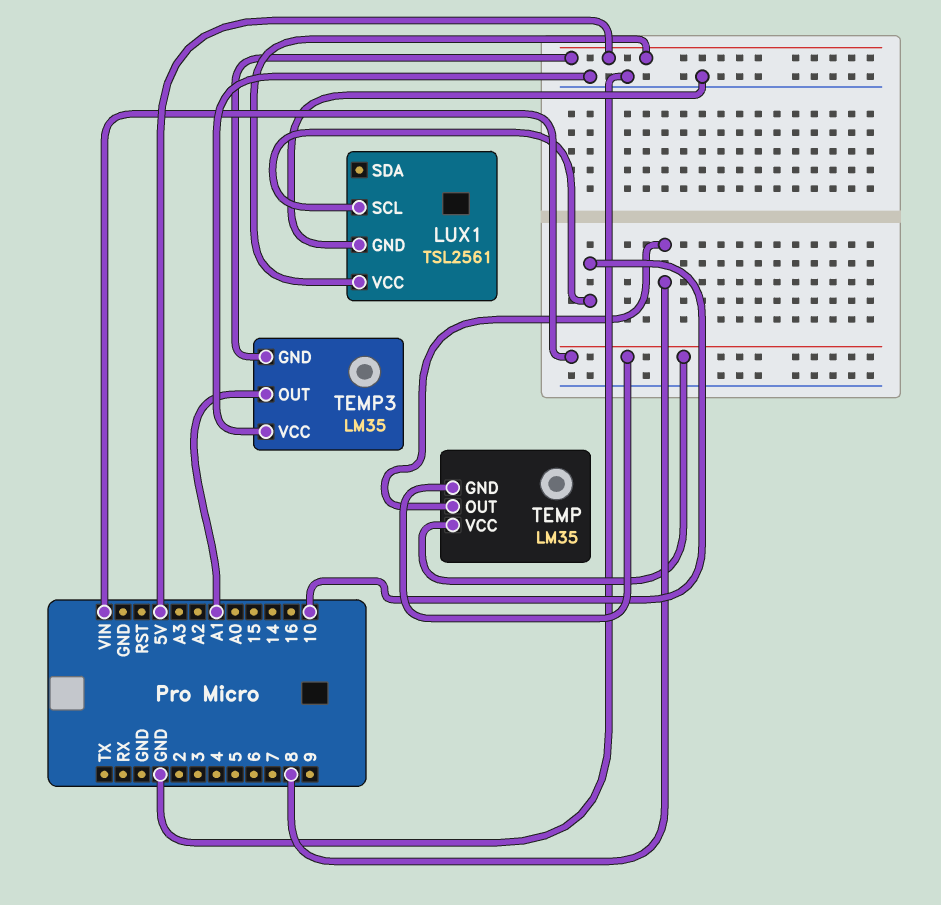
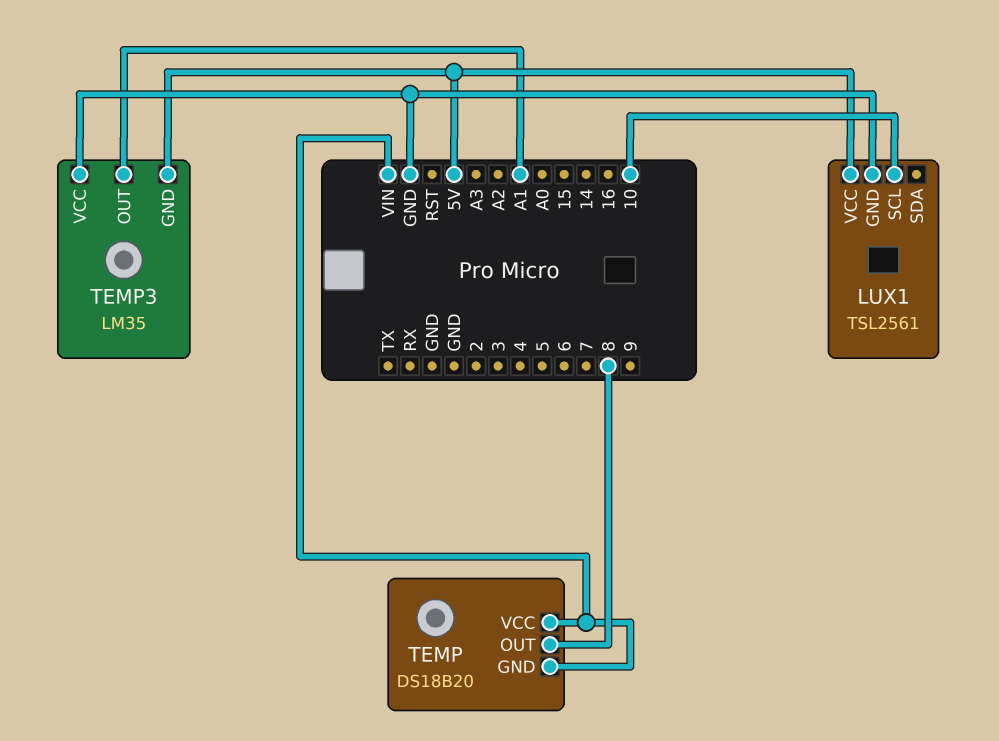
TEMP: LM35 -> DS18B20

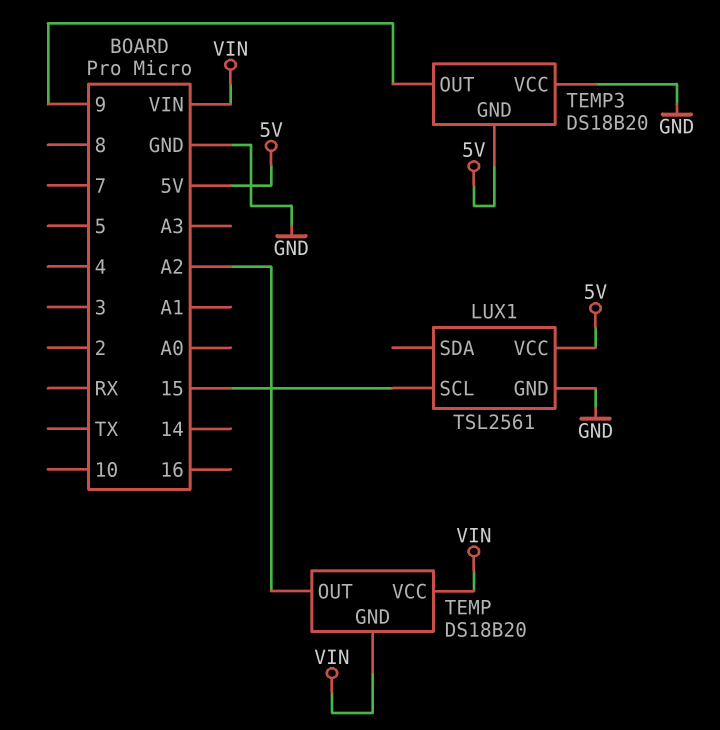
LUX1 pin SCL: 10 -> 15
TEMP pin OUT: 8 -> A2
TEMP3: LM35 -> DS18B20
TEMP3 pin OUT: A1 -> 9

